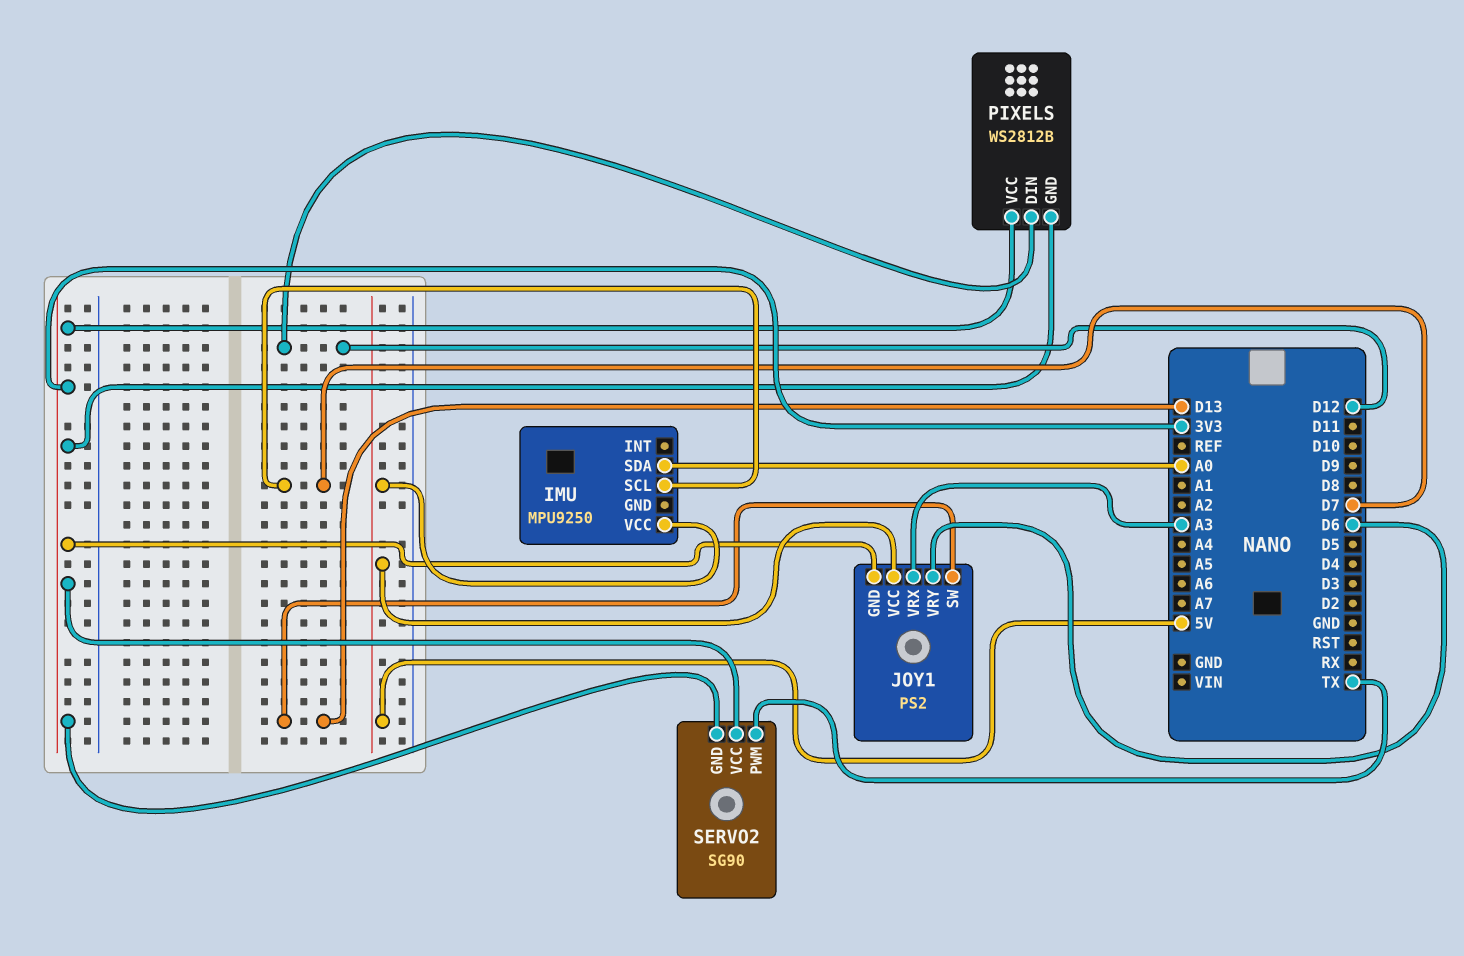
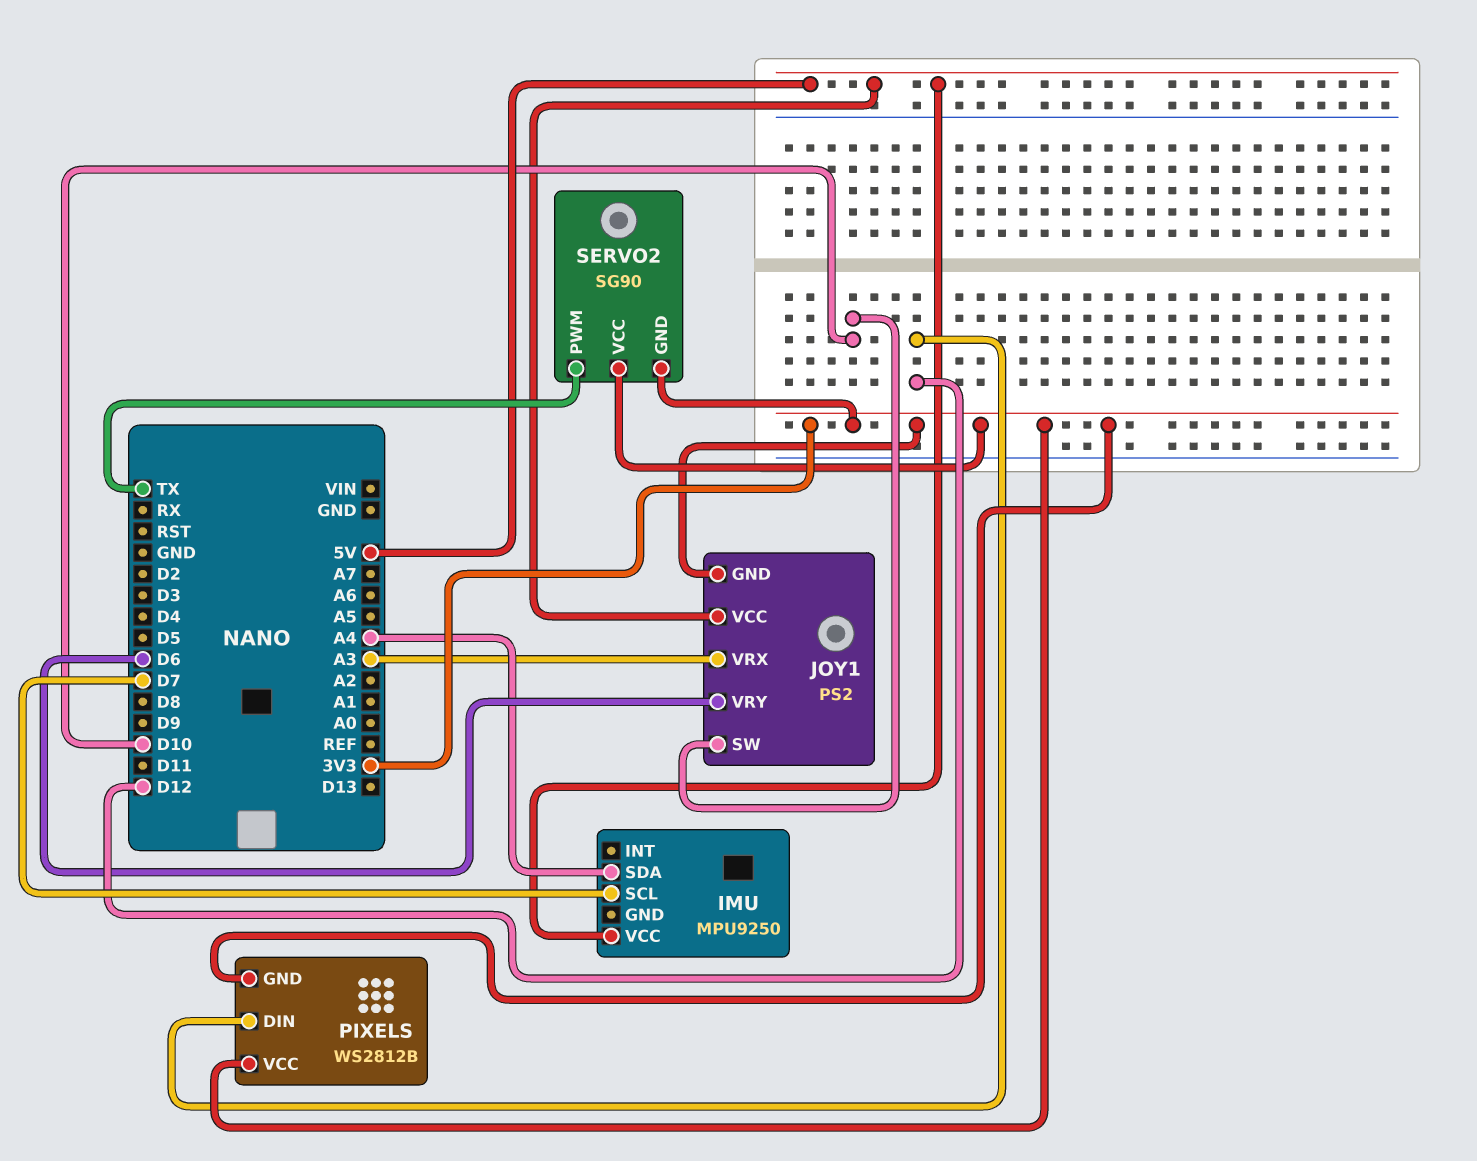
IMU pin SDA: A0 -> A4
JOY1 pin SW: D13 -> D10

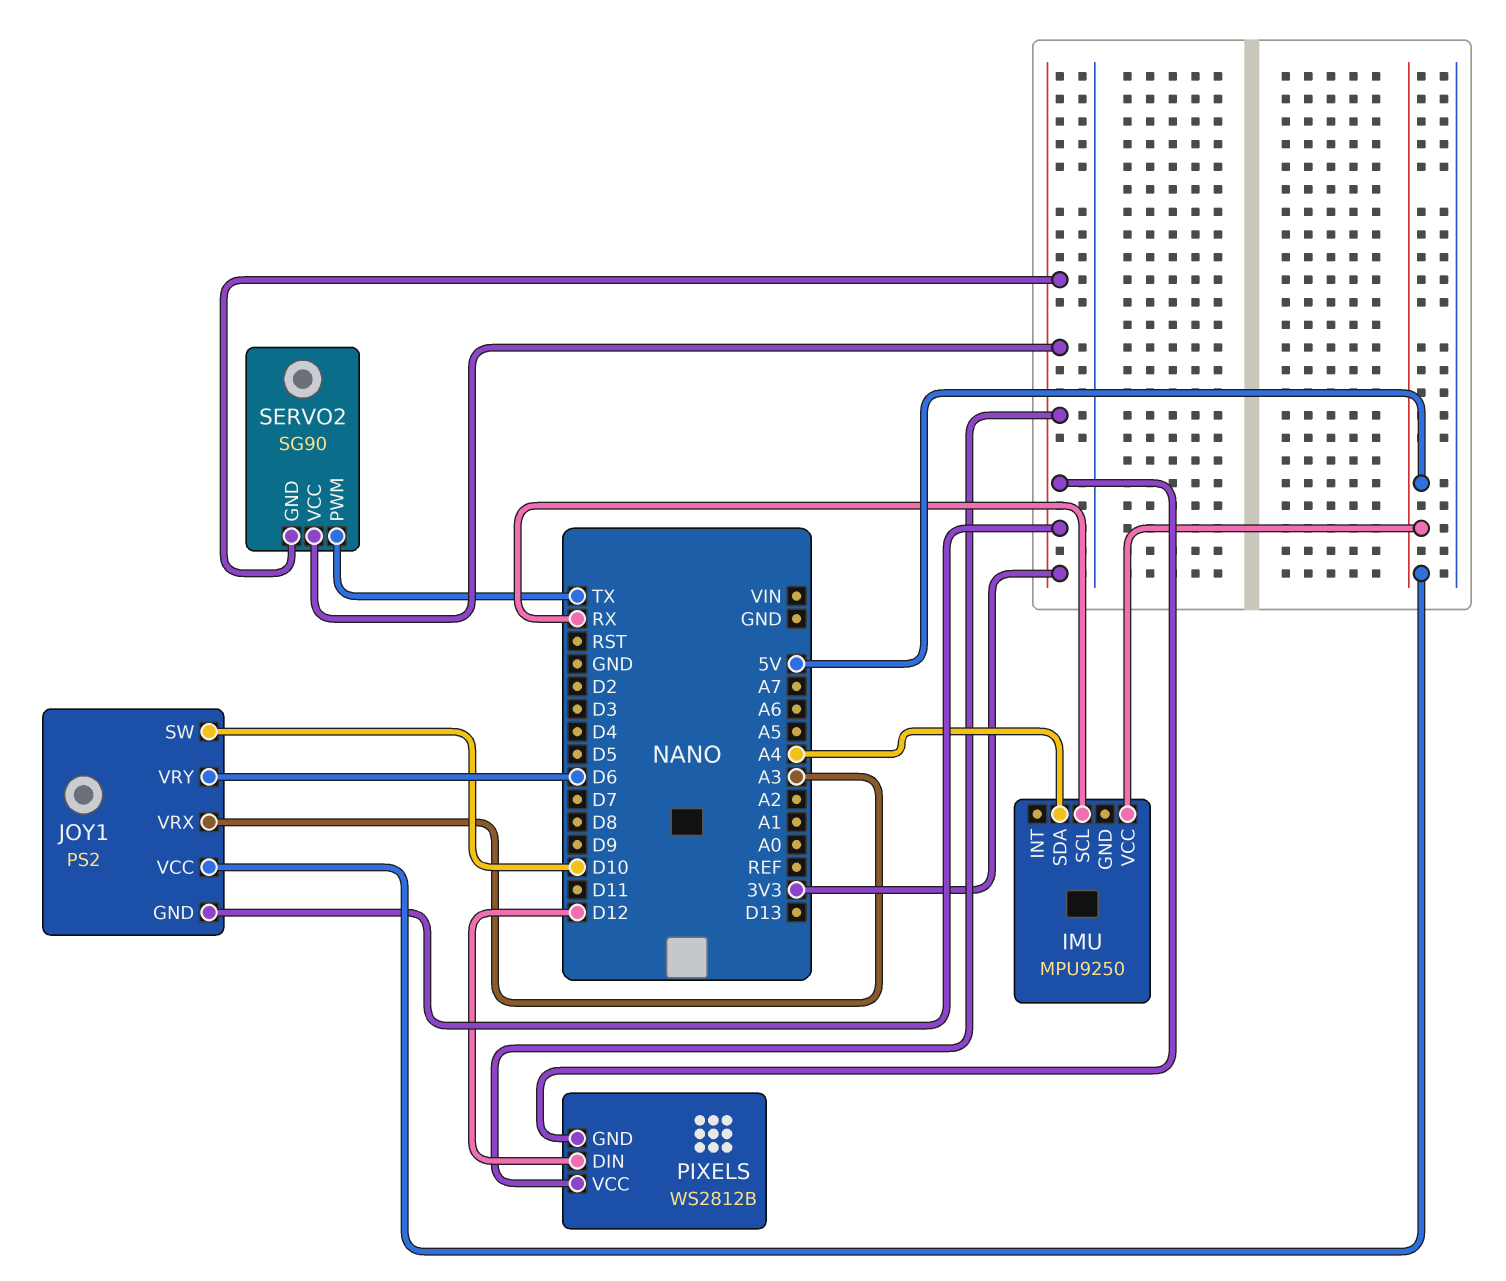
IMU pin SCL: D7 -> RX

